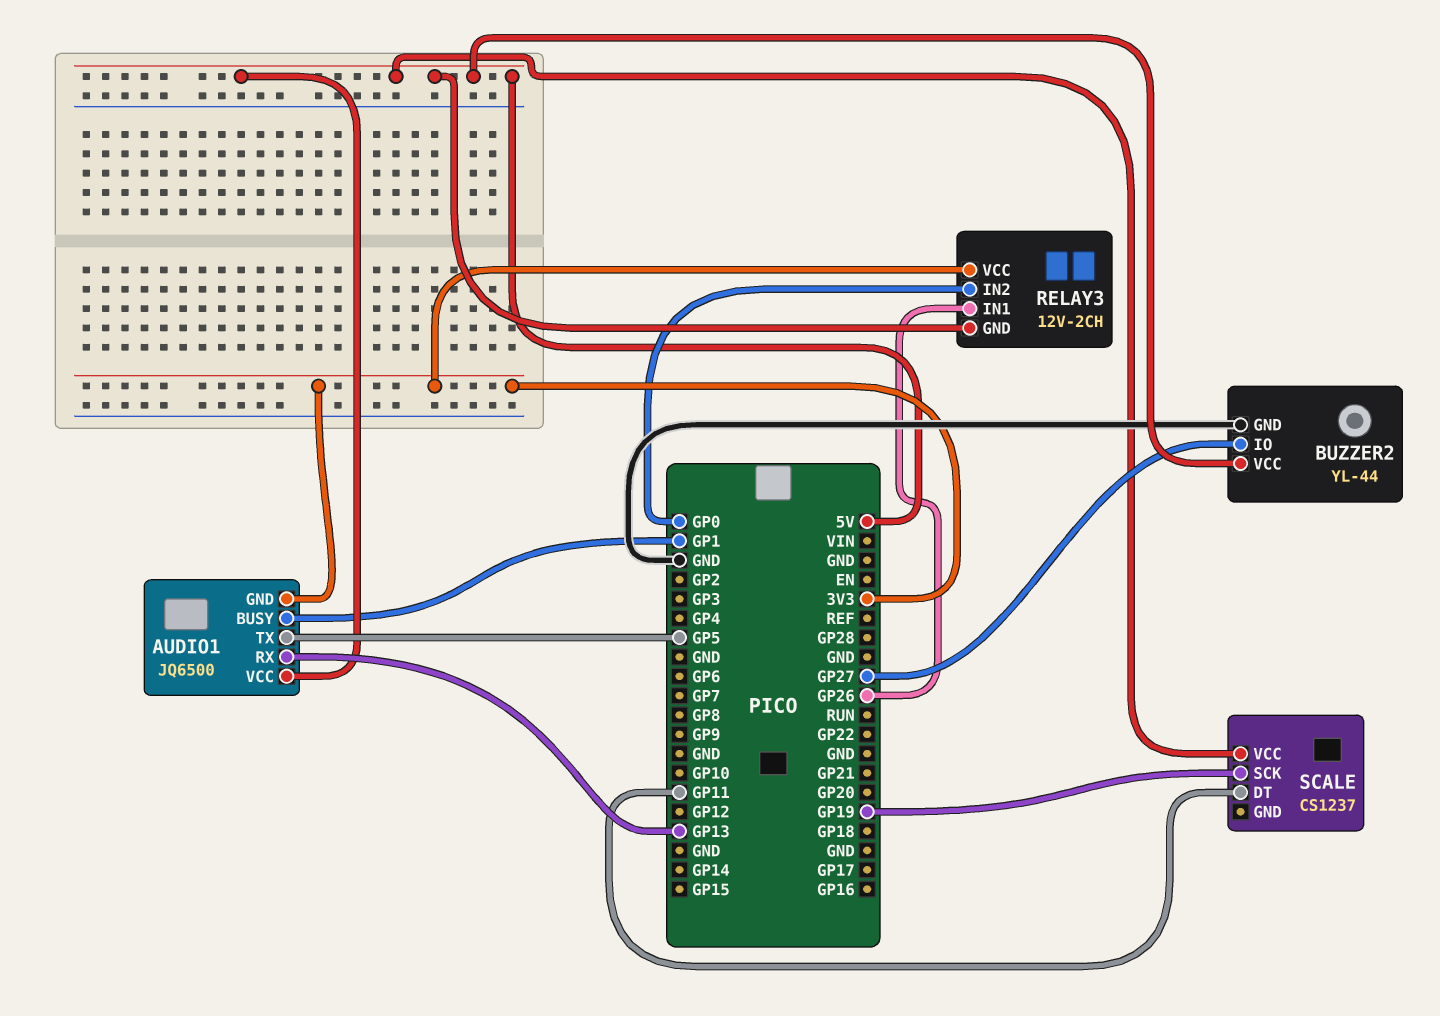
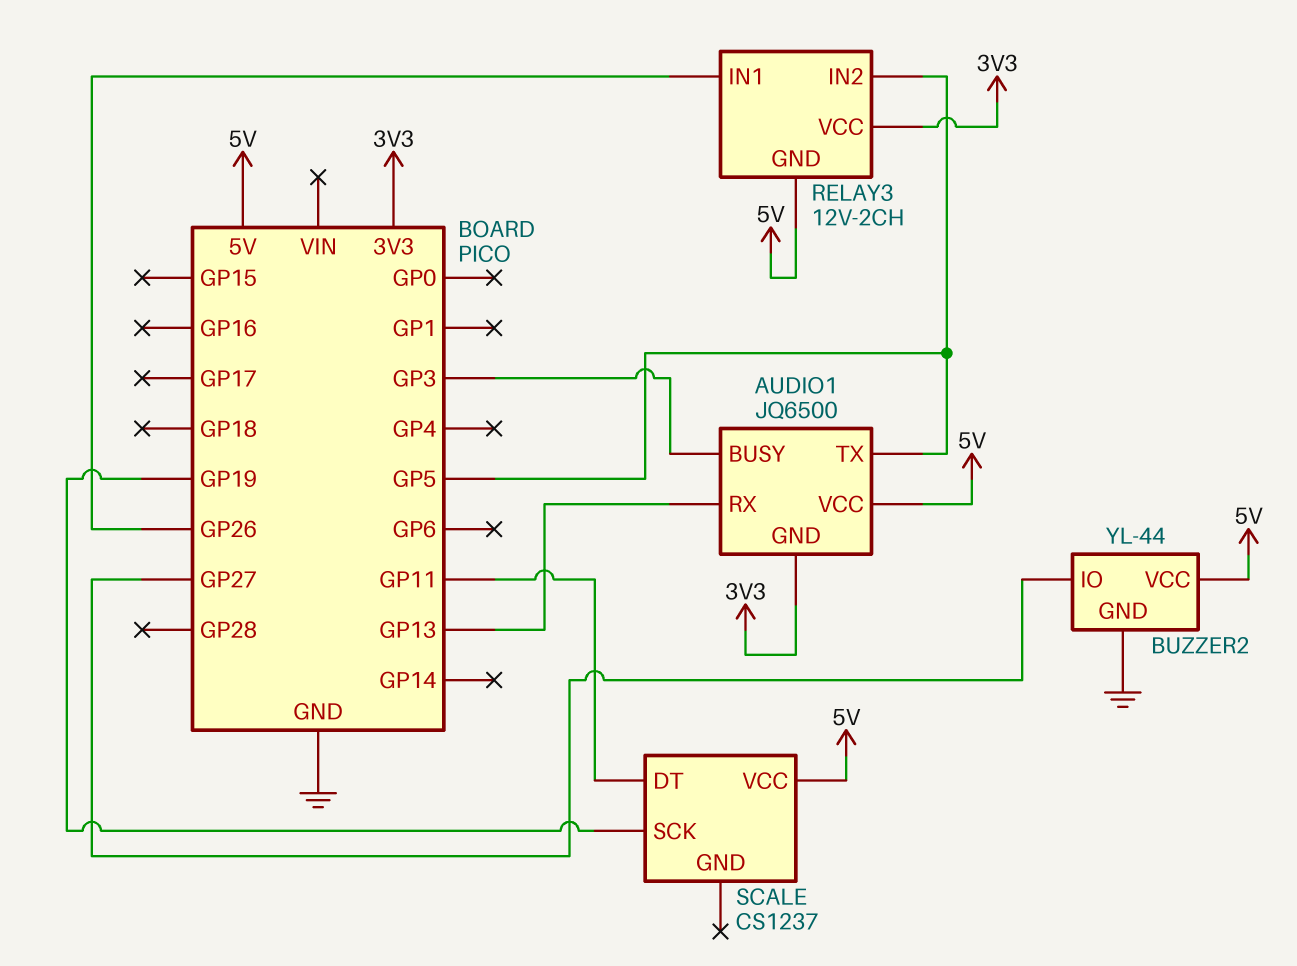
AUDIO1 pin BUSY: GP1 -> GP3
RELAY3 pin IN2: GP0 -> GP5

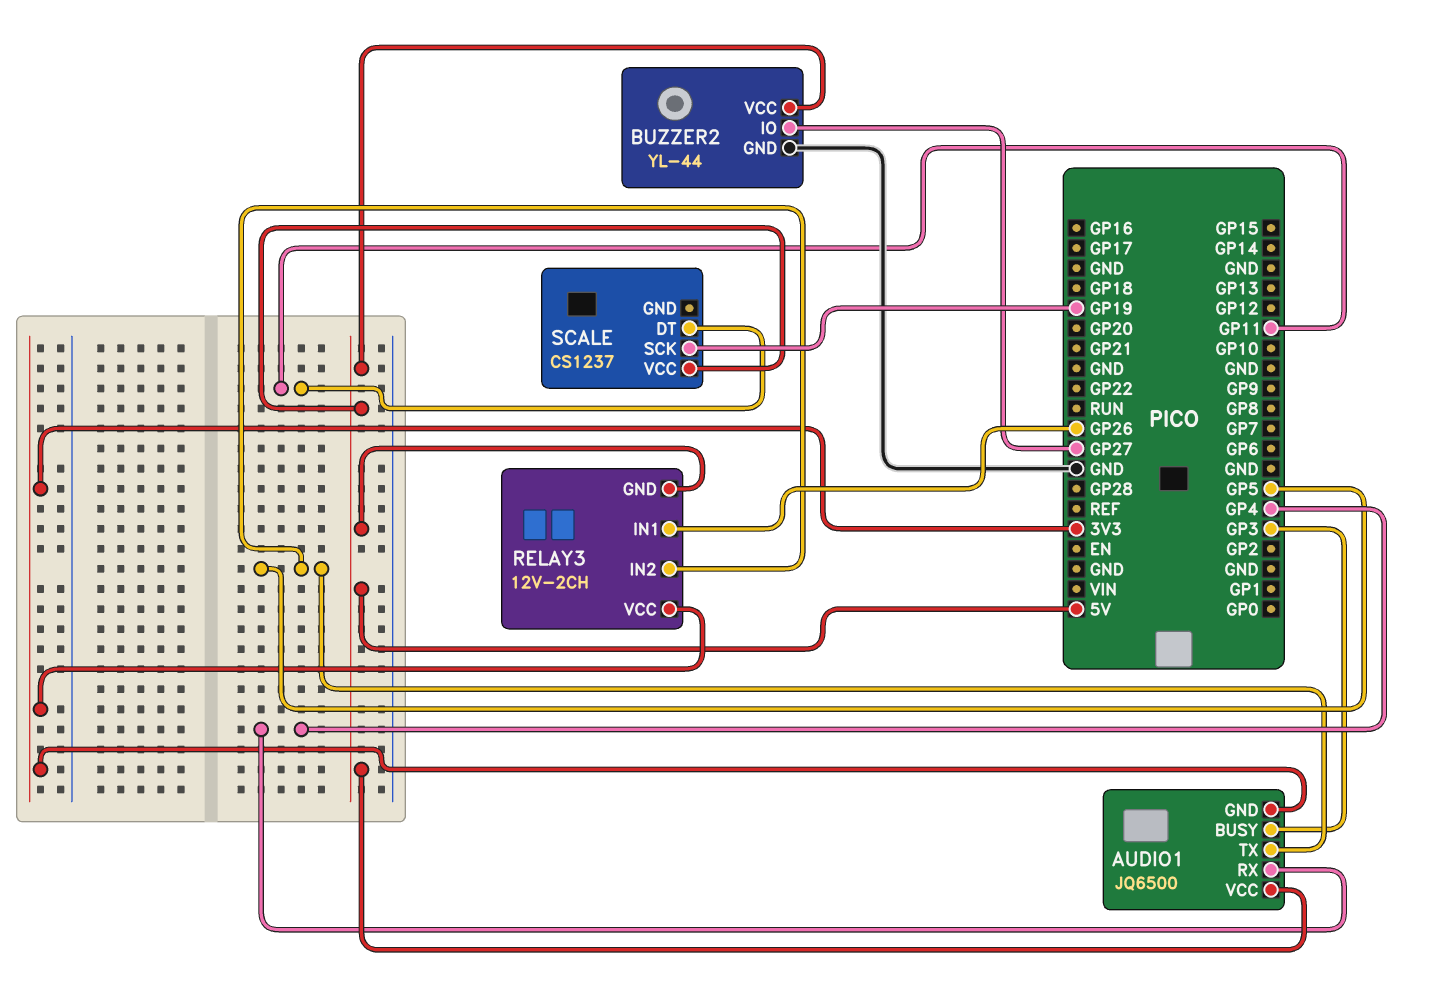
AUDIO1 pin RX: GP13 -> GP4

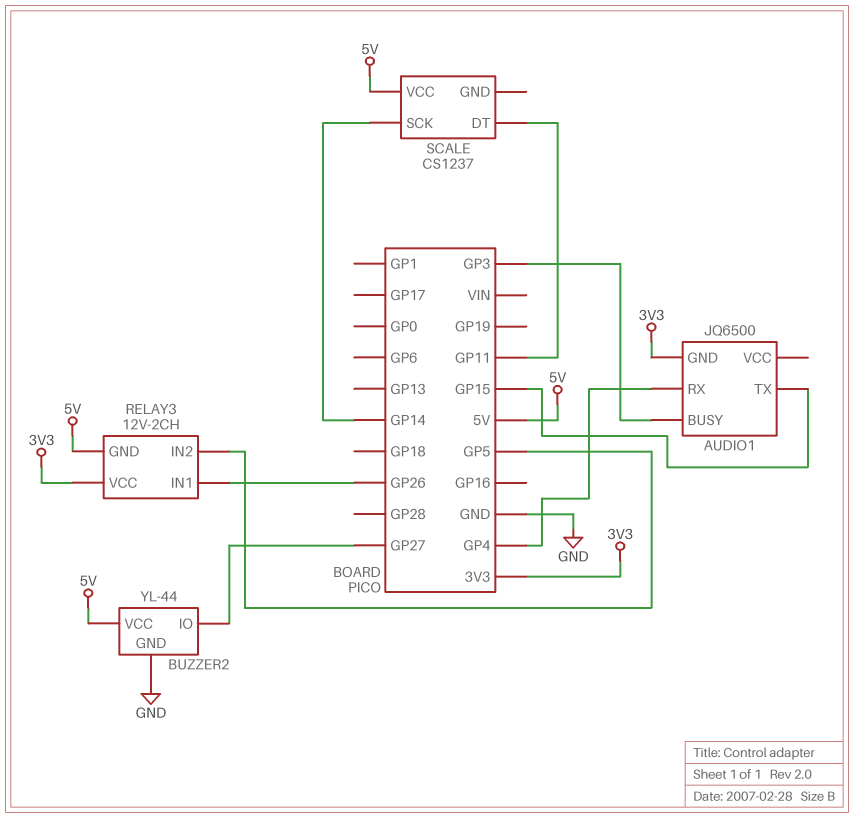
AUDIO1 pin TX: GP5 -> GP15
AUDIO1 pin VCC: 5V -> none
SCALE pin SCK: GP19 -> GP14

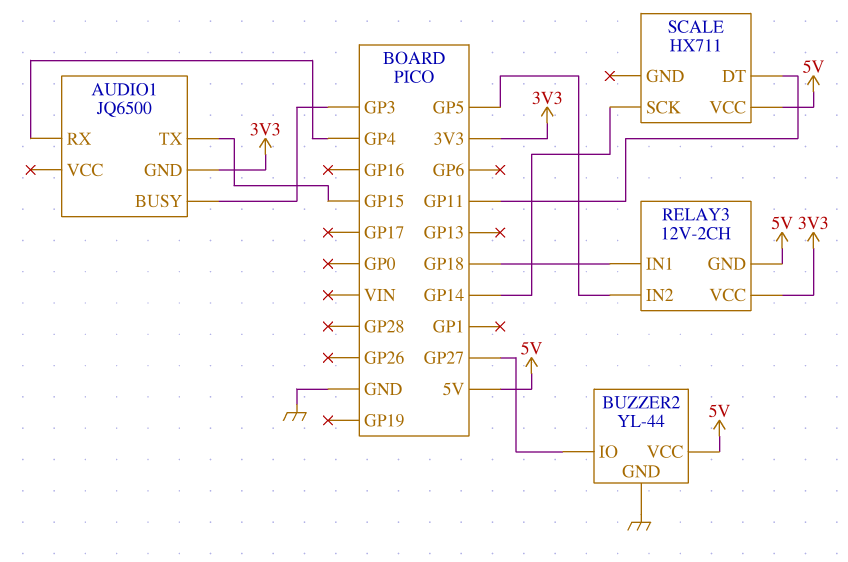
RELAY3 pin IN1: GP26 -> GP18
SCALE: CS1237 -> HX711

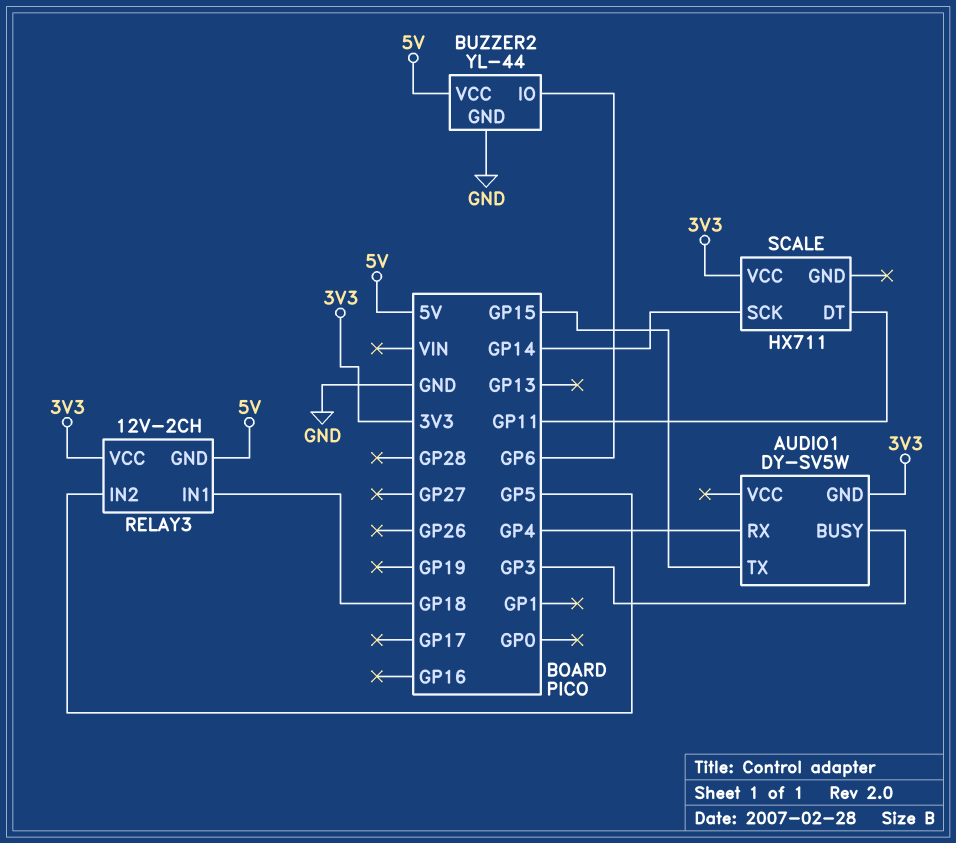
AUDIO1: JQ6500 -> DY-SV5W
BUZZER2 pin IO: GP27 -> GP6
SCALE pin VCC: 5V -> 3V3

